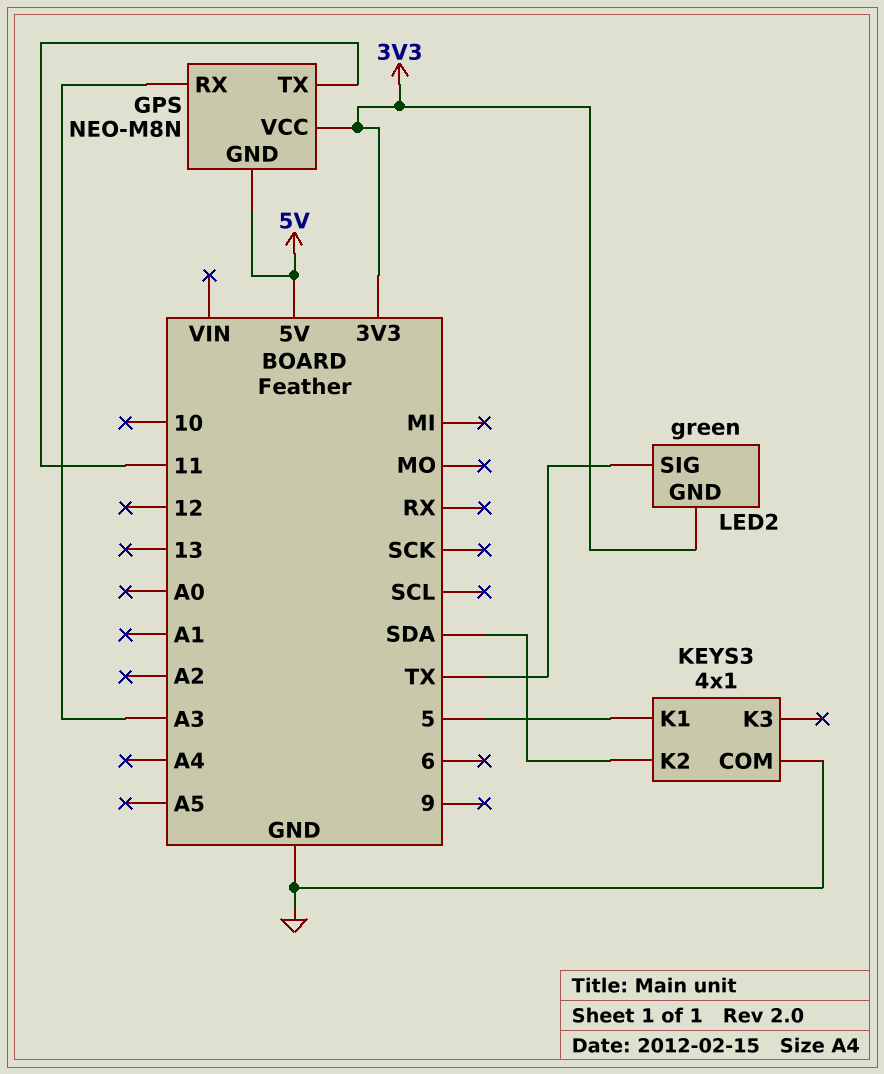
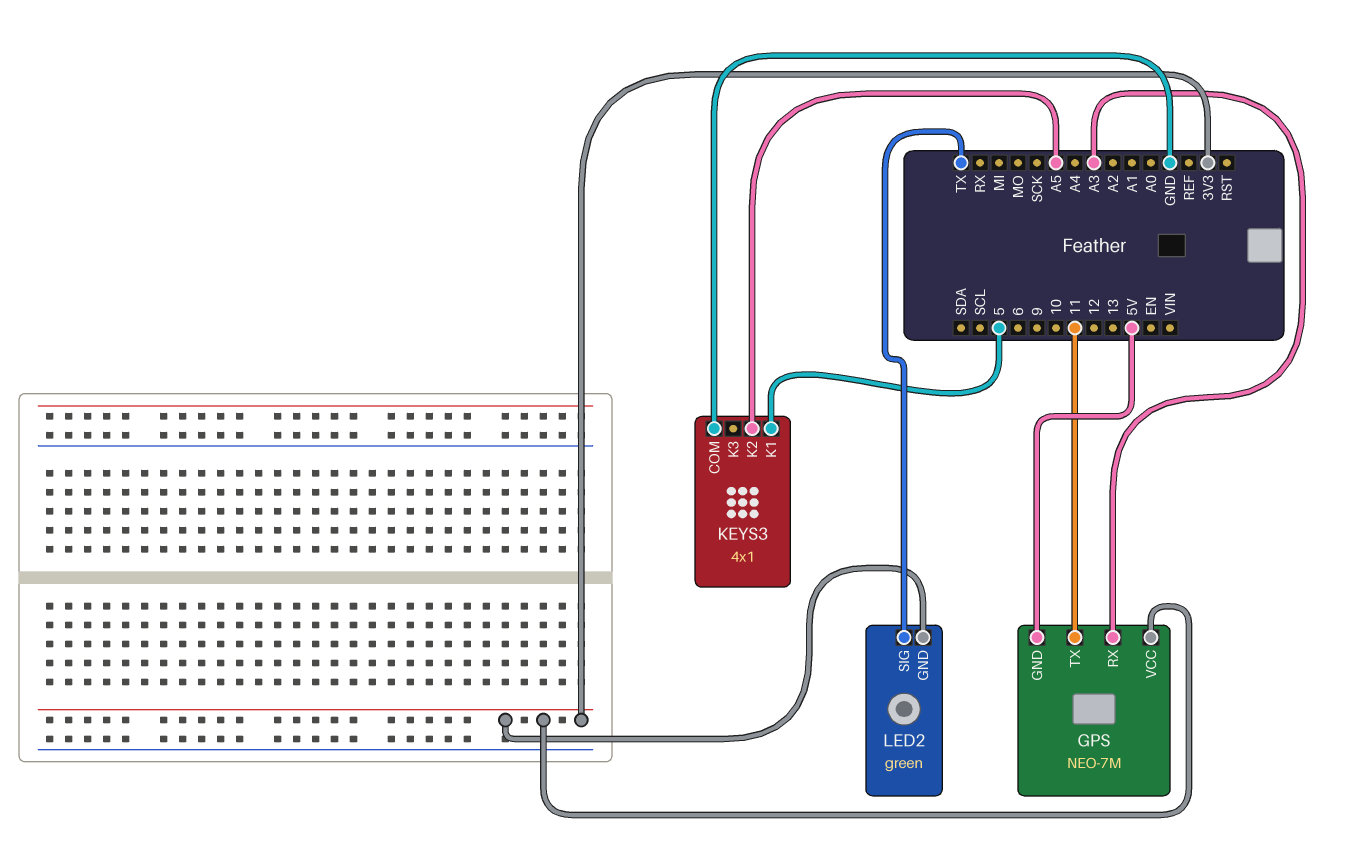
GPS: NEO-M8N -> NEO-7M
KEYS3 pin K2: SDA -> A5

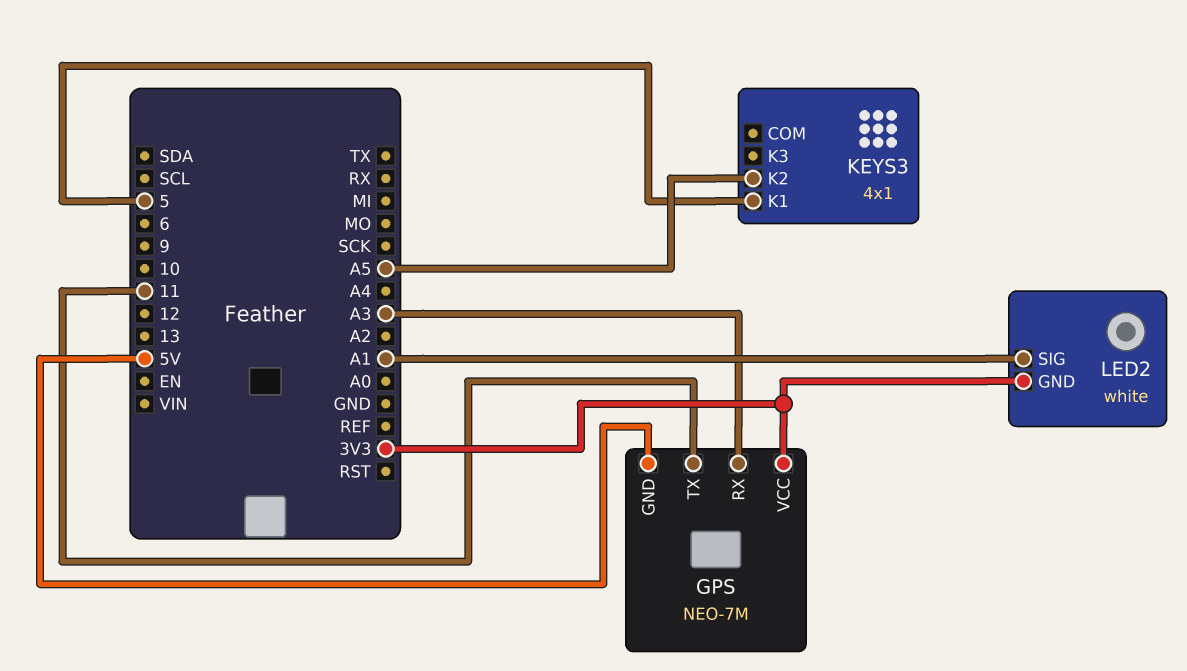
KEYS3 pin COM: GND -> none
LED2: green -> white
LED2 pin SIG: TX -> A1

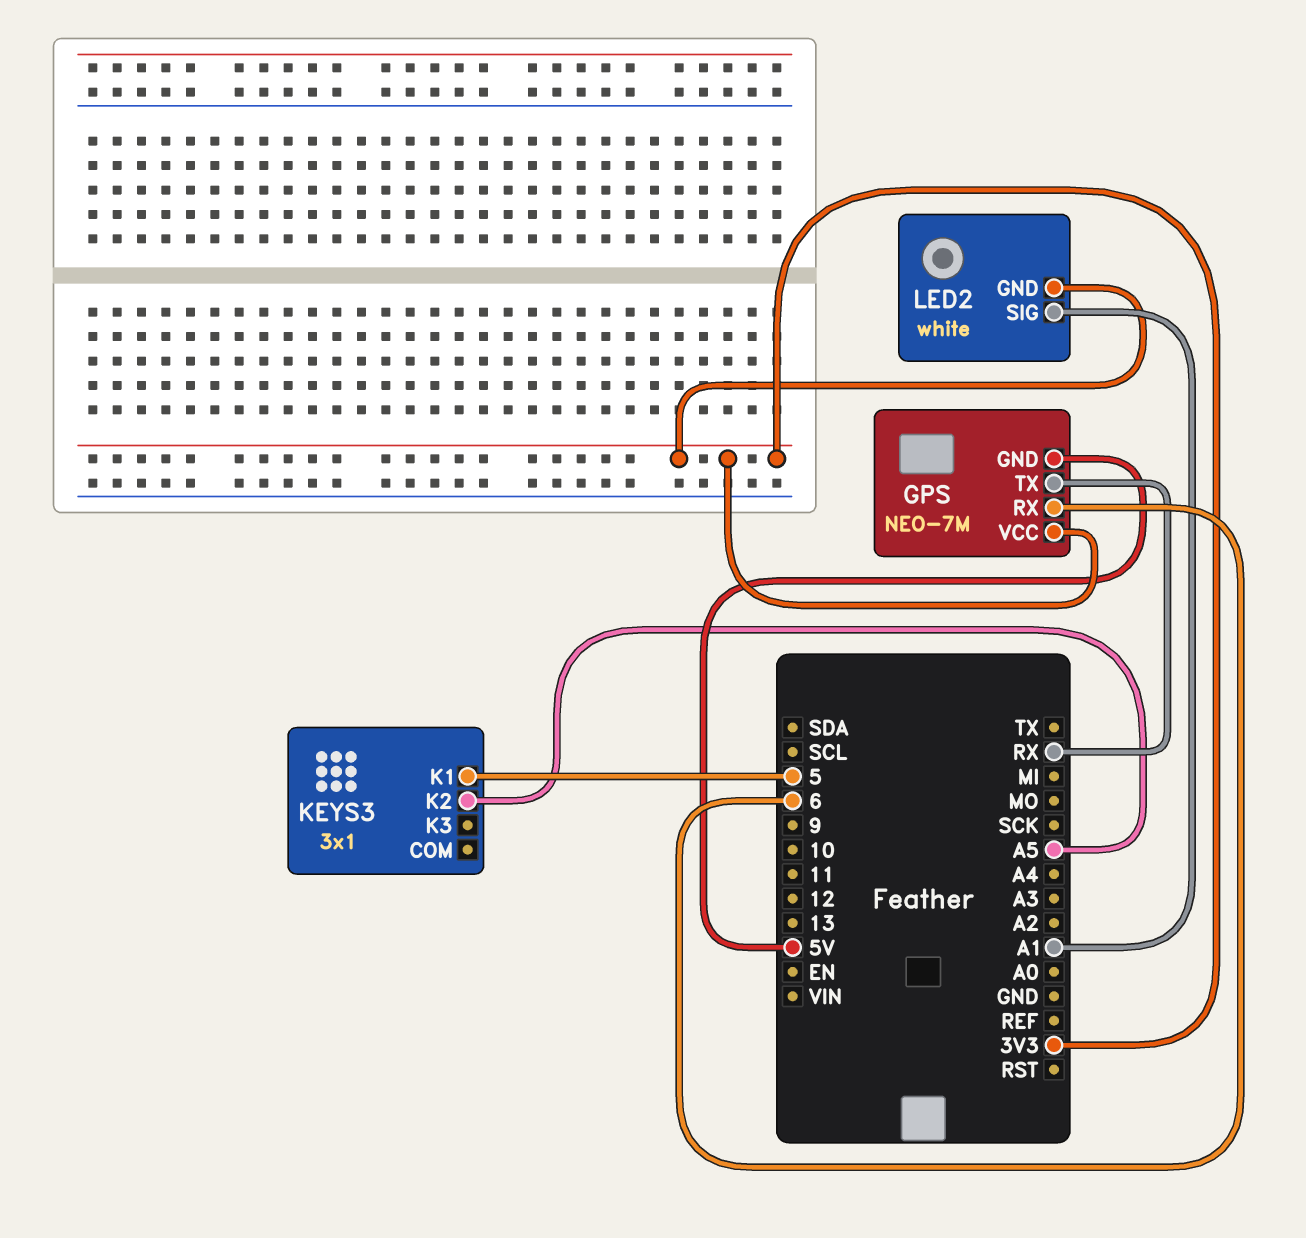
GPS pin RX: A3 -> 6
GPS pin TX: 11 -> RX
KEYS3: 4x1 -> 3x1

